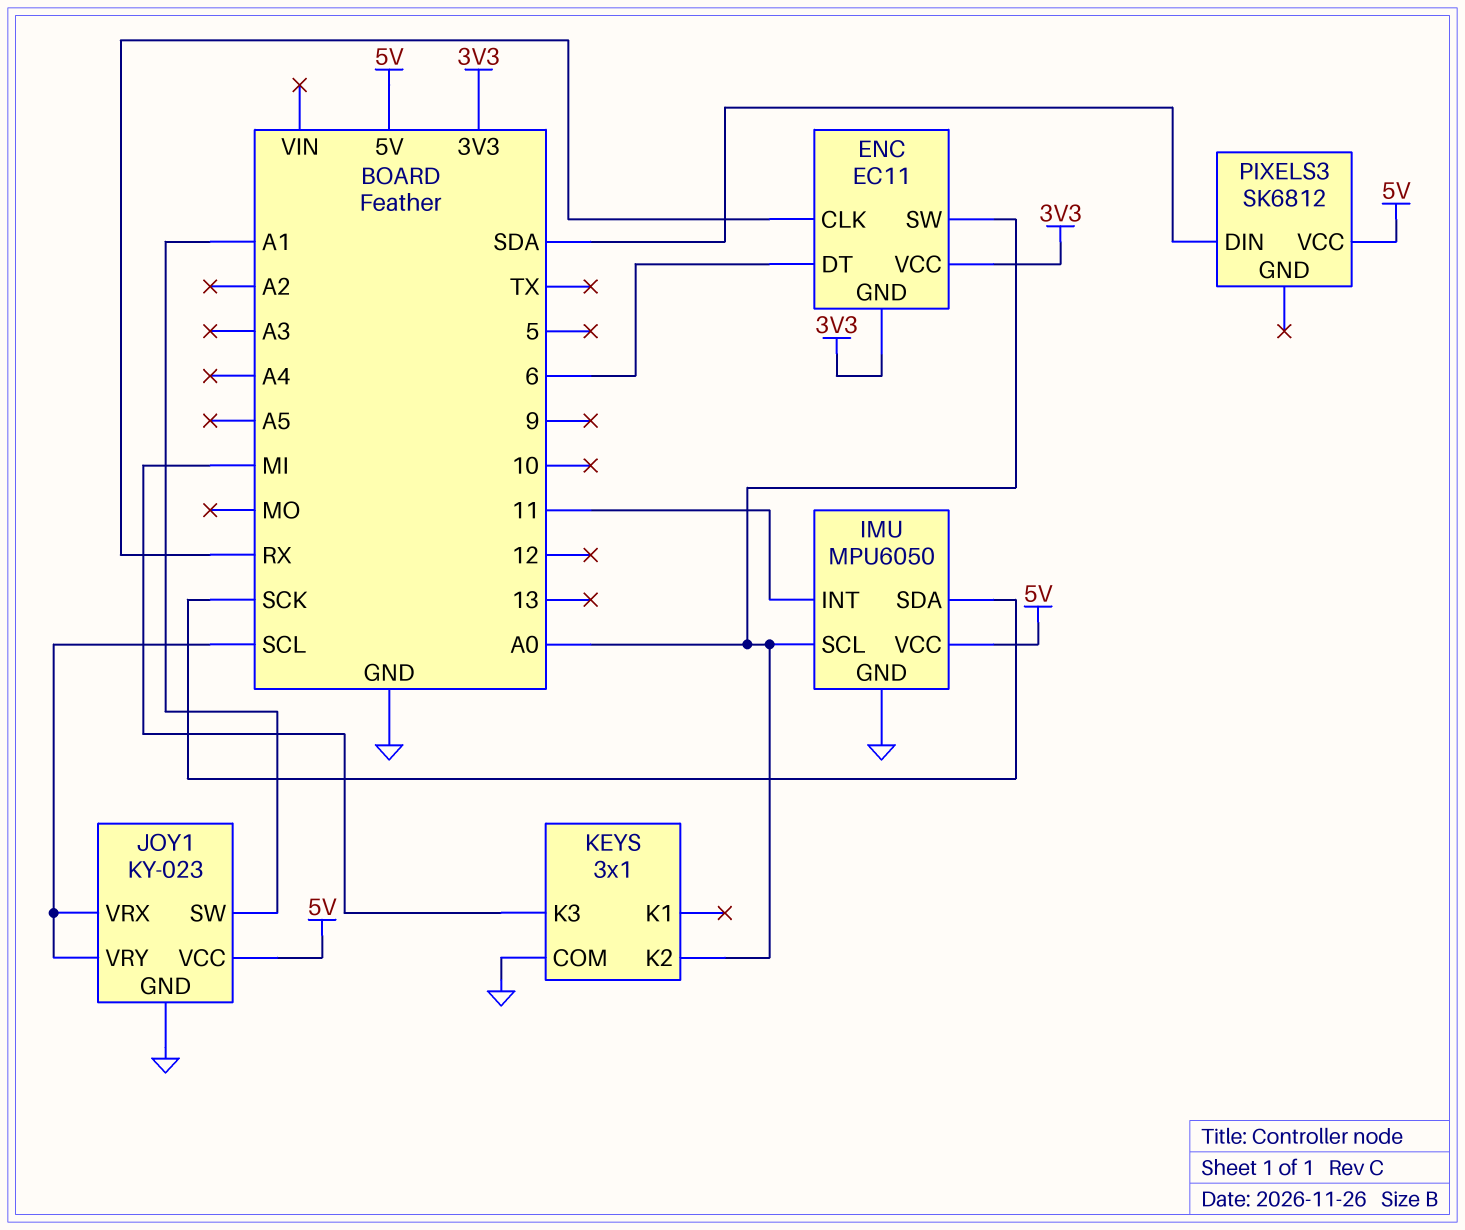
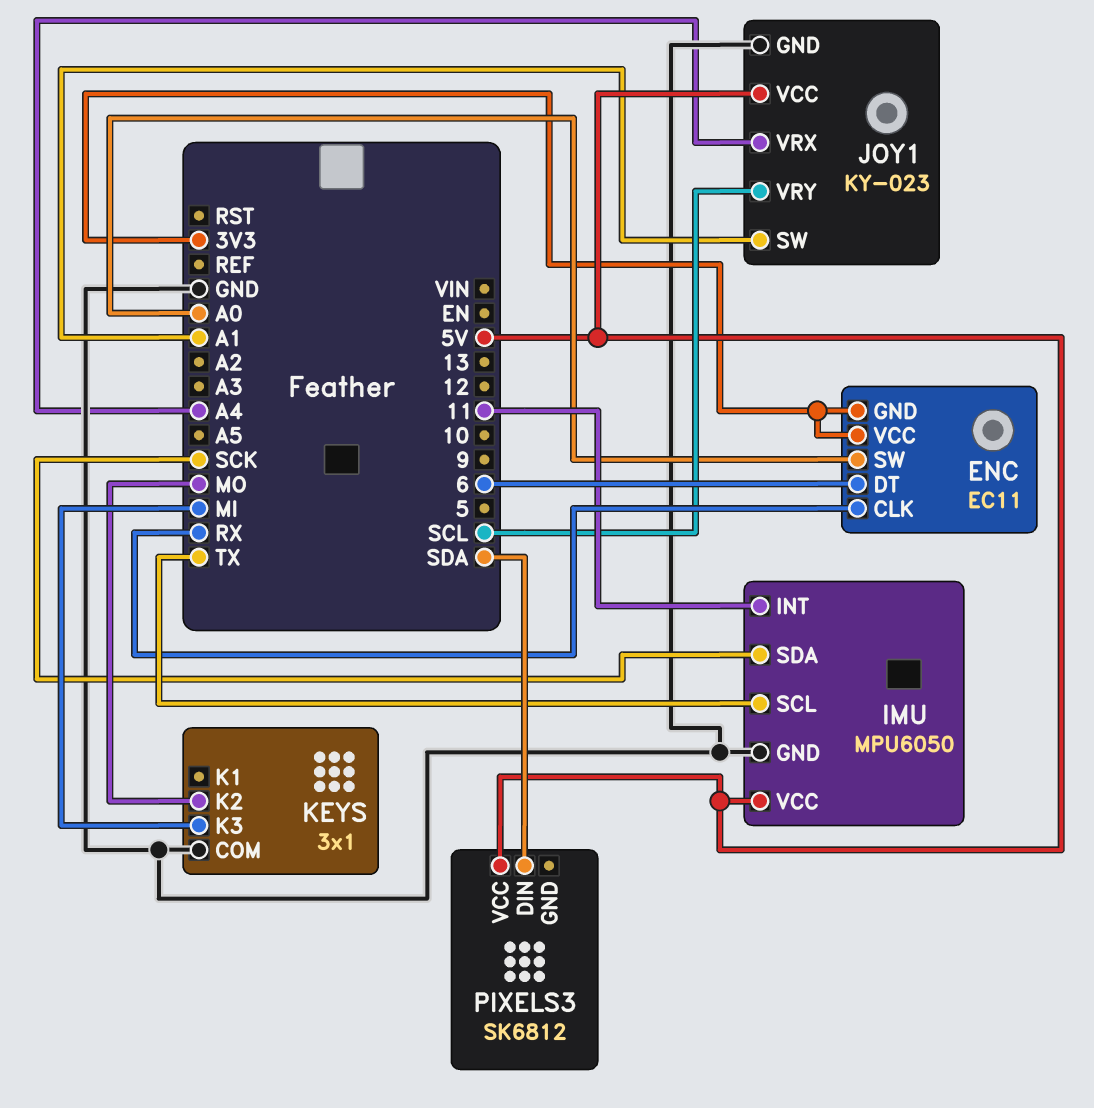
IMU pin SCL: A0 -> TX
JOY1 pin VRX: SCL -> A4
KEYS pin K2: A0 -> MO

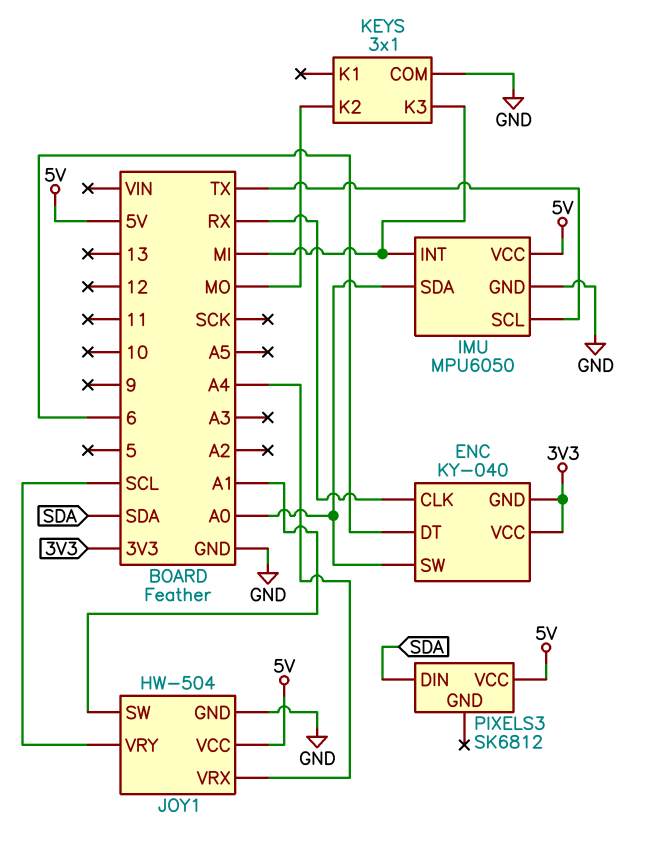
ENC: EC11 -> KY-040
IMU pin INT: 11 -> MI
IMU pin SDA: SCK -> A0
JOY1: KY-023 -> HW-504

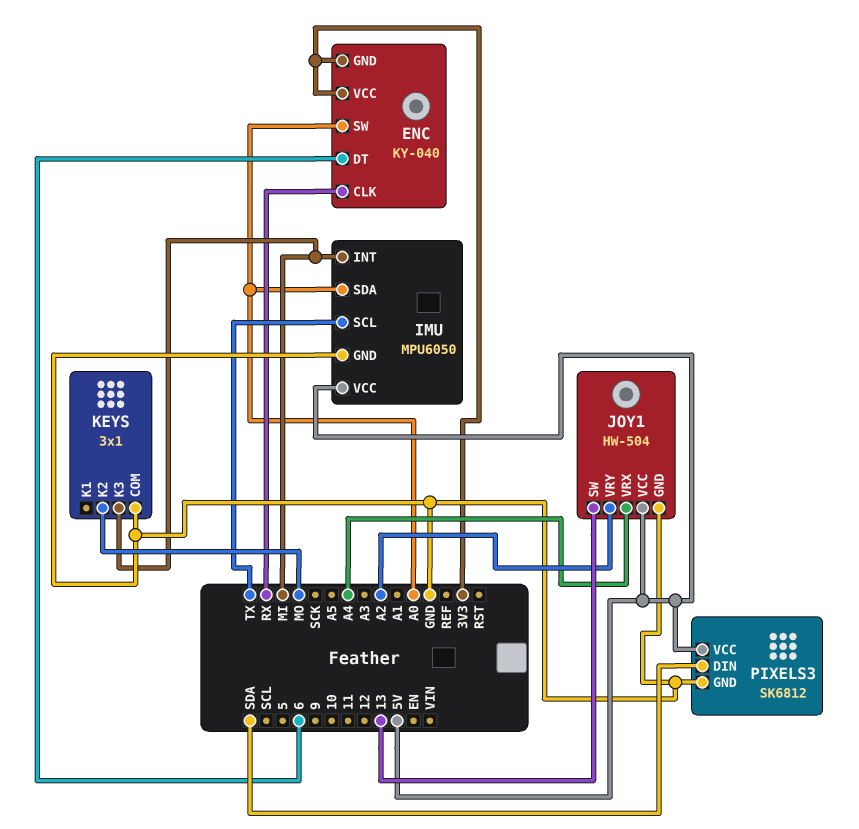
JOY1 pin SW: A1 -> 13
JOY1 pin VRY: SCL -> A2
PIXELS3 pin GND: none -> GND

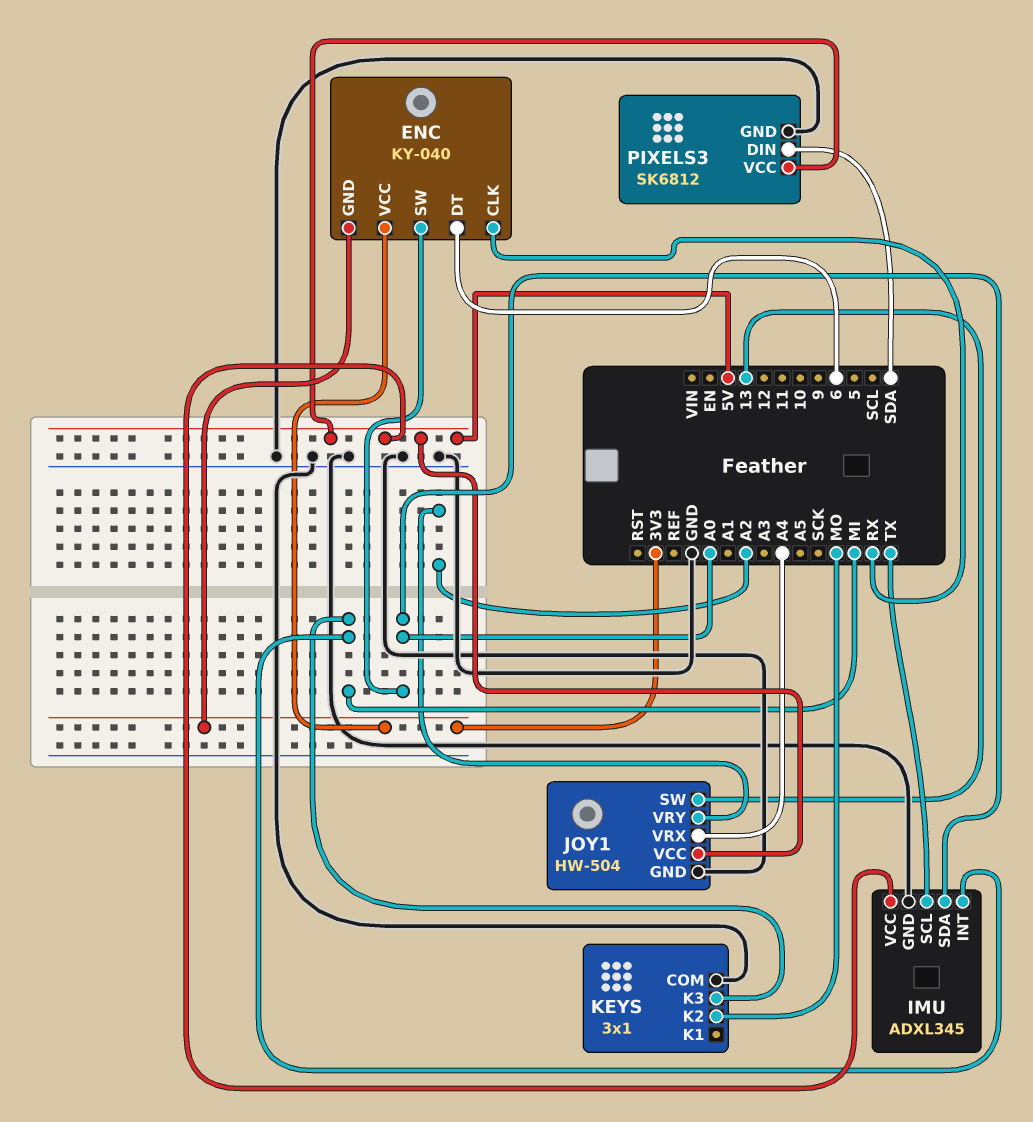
IMU: MPU6050 -> ADXL345

